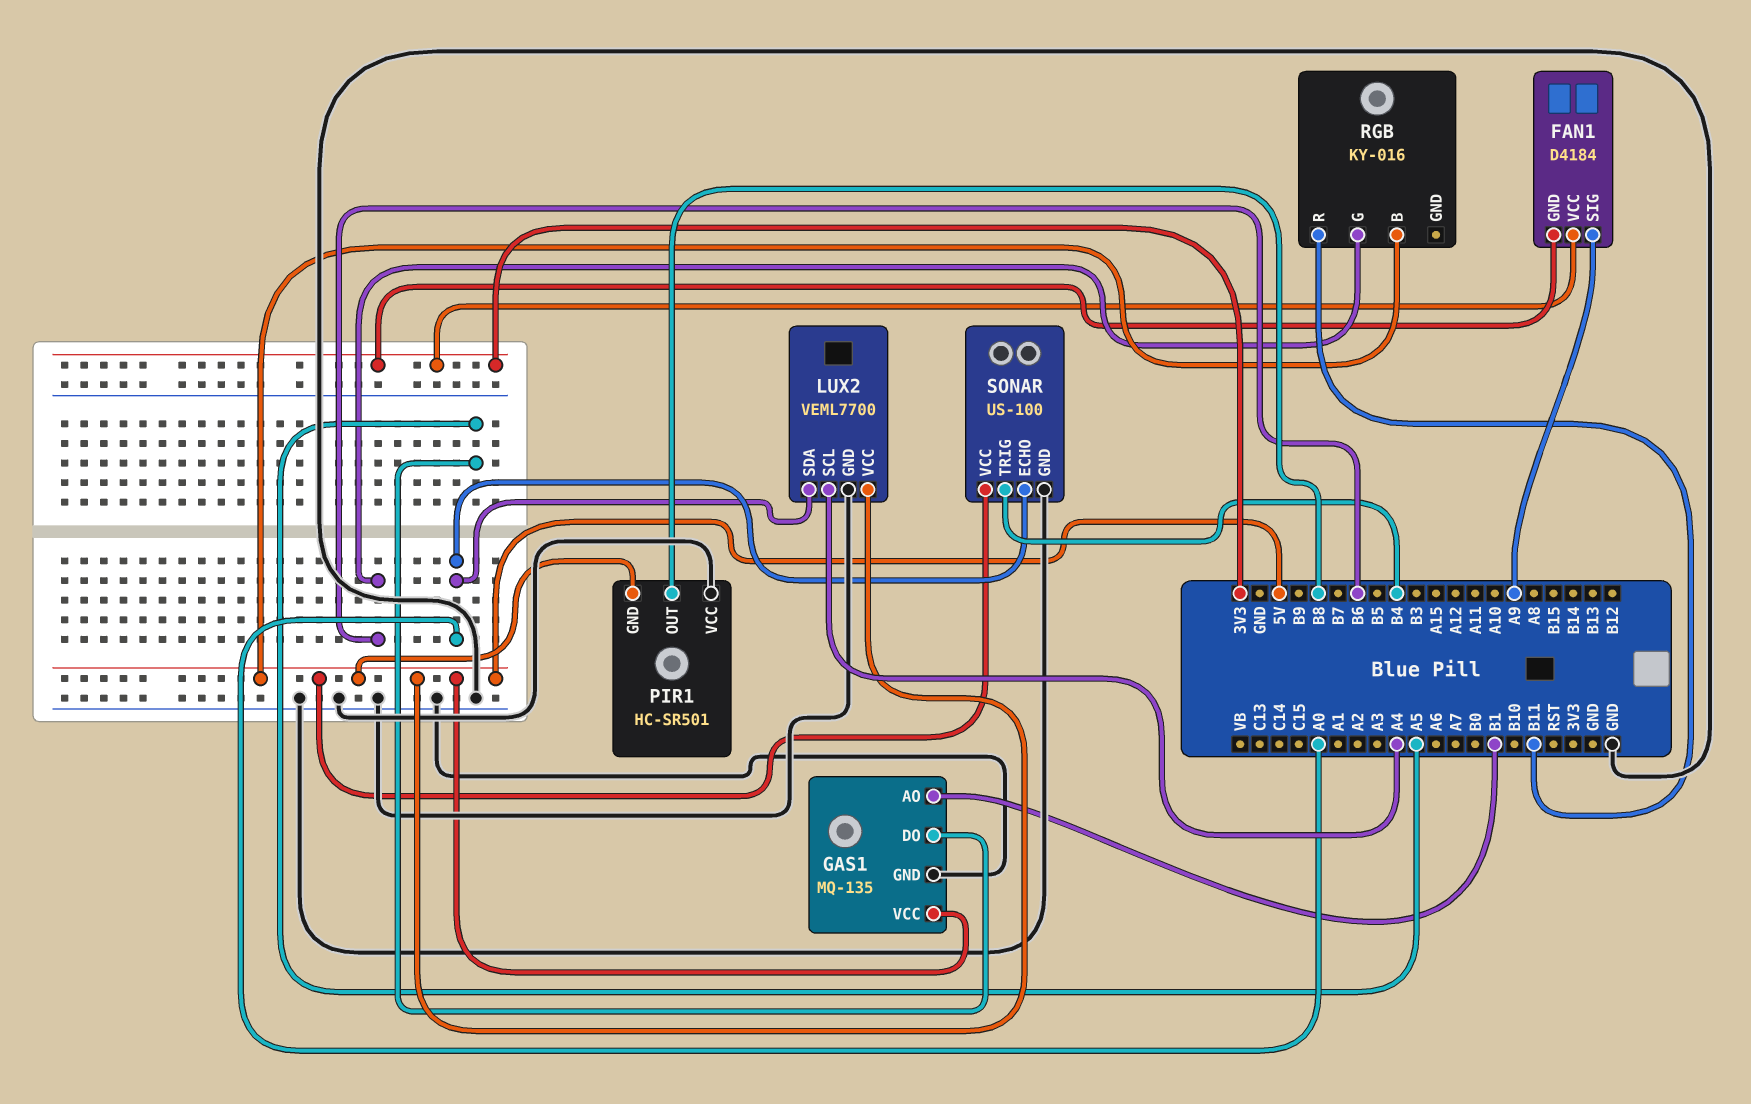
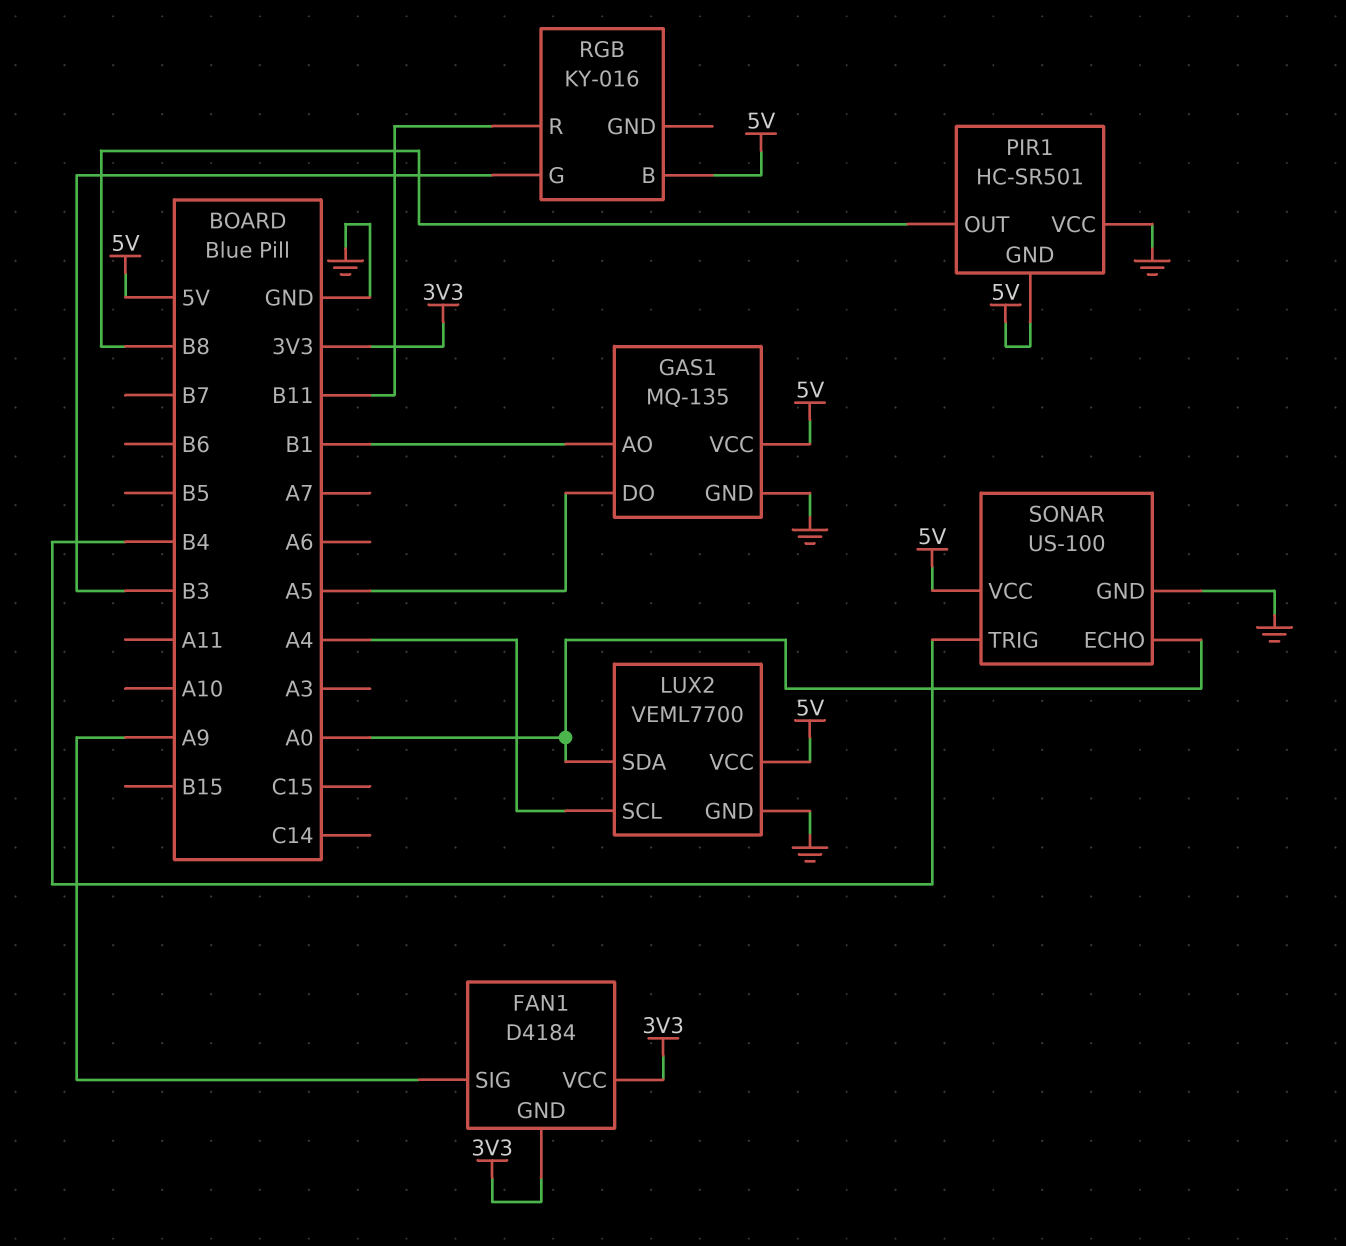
RGB pin G: B6 -> B3

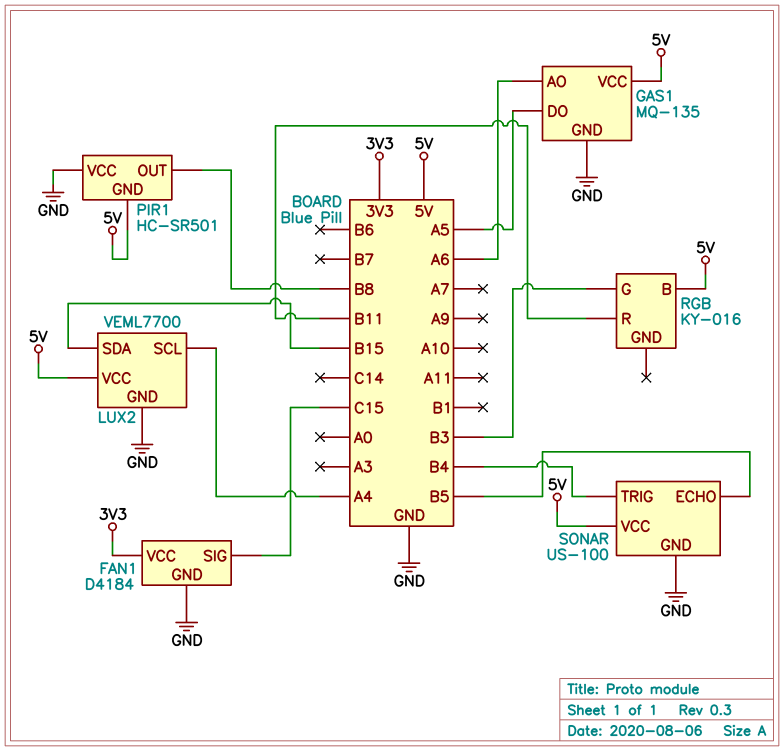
FAN1 pin GND: 3V3 -> GND
FAN1 pin SIG: A9 -> C15
GAS1 pin AO: B1 -> A6
LUX2 pin SDA: A0 -> B15
SONAR pin ECHO: A0 -> B5

